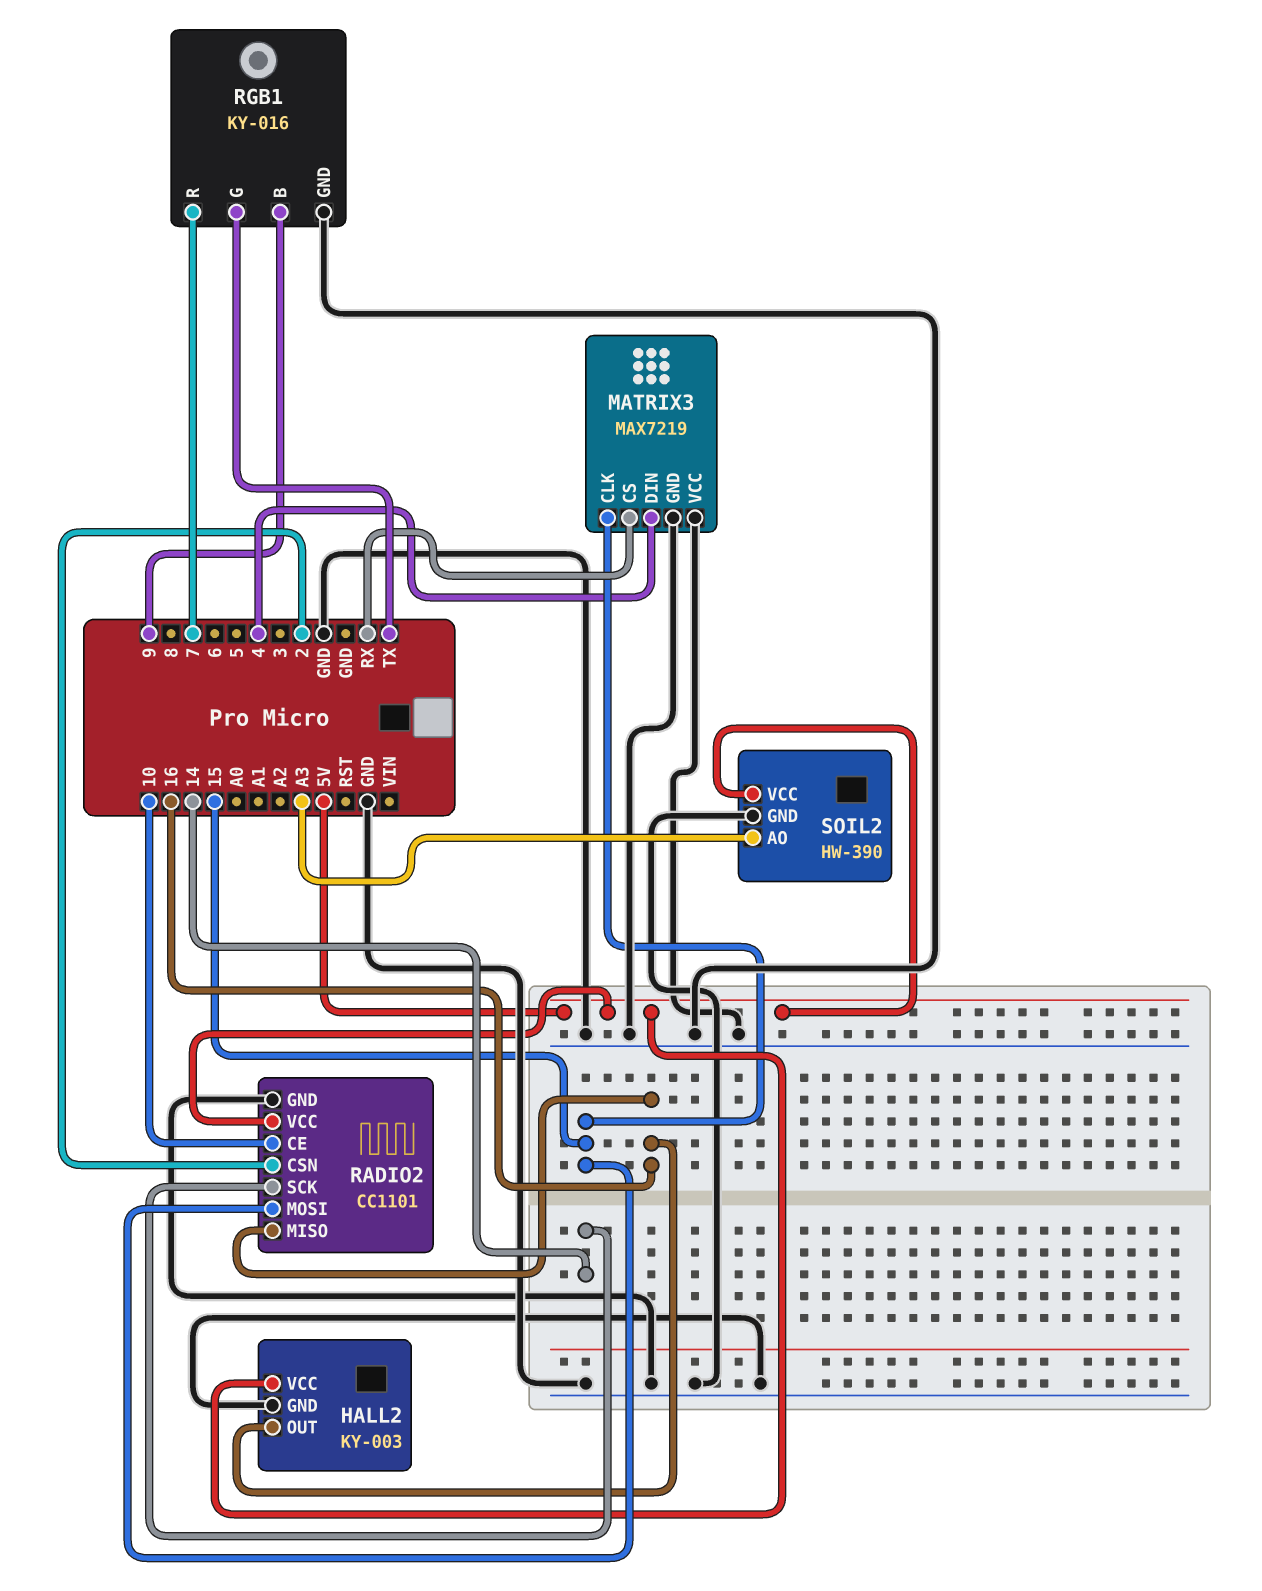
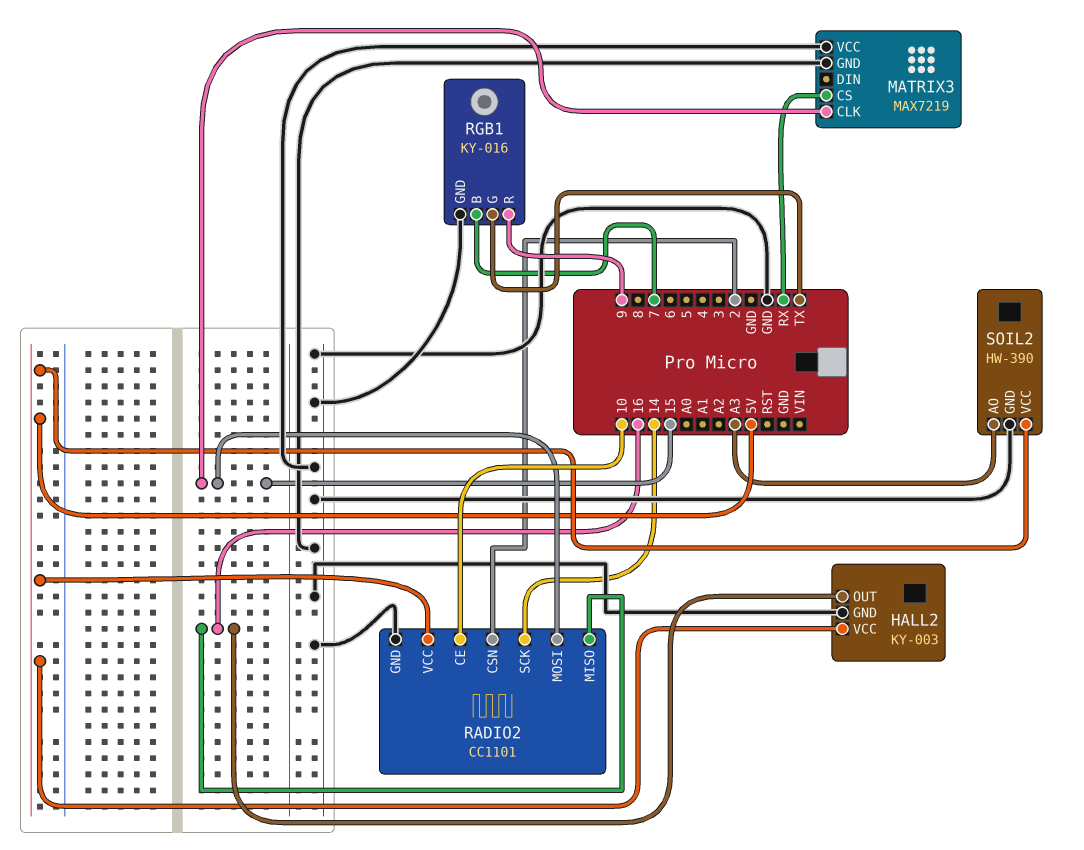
MATRIX3 pin DIN: 4 -> none
RGB1 pin B: 9 -> 7
RGB1 pin R: 7 -> 9

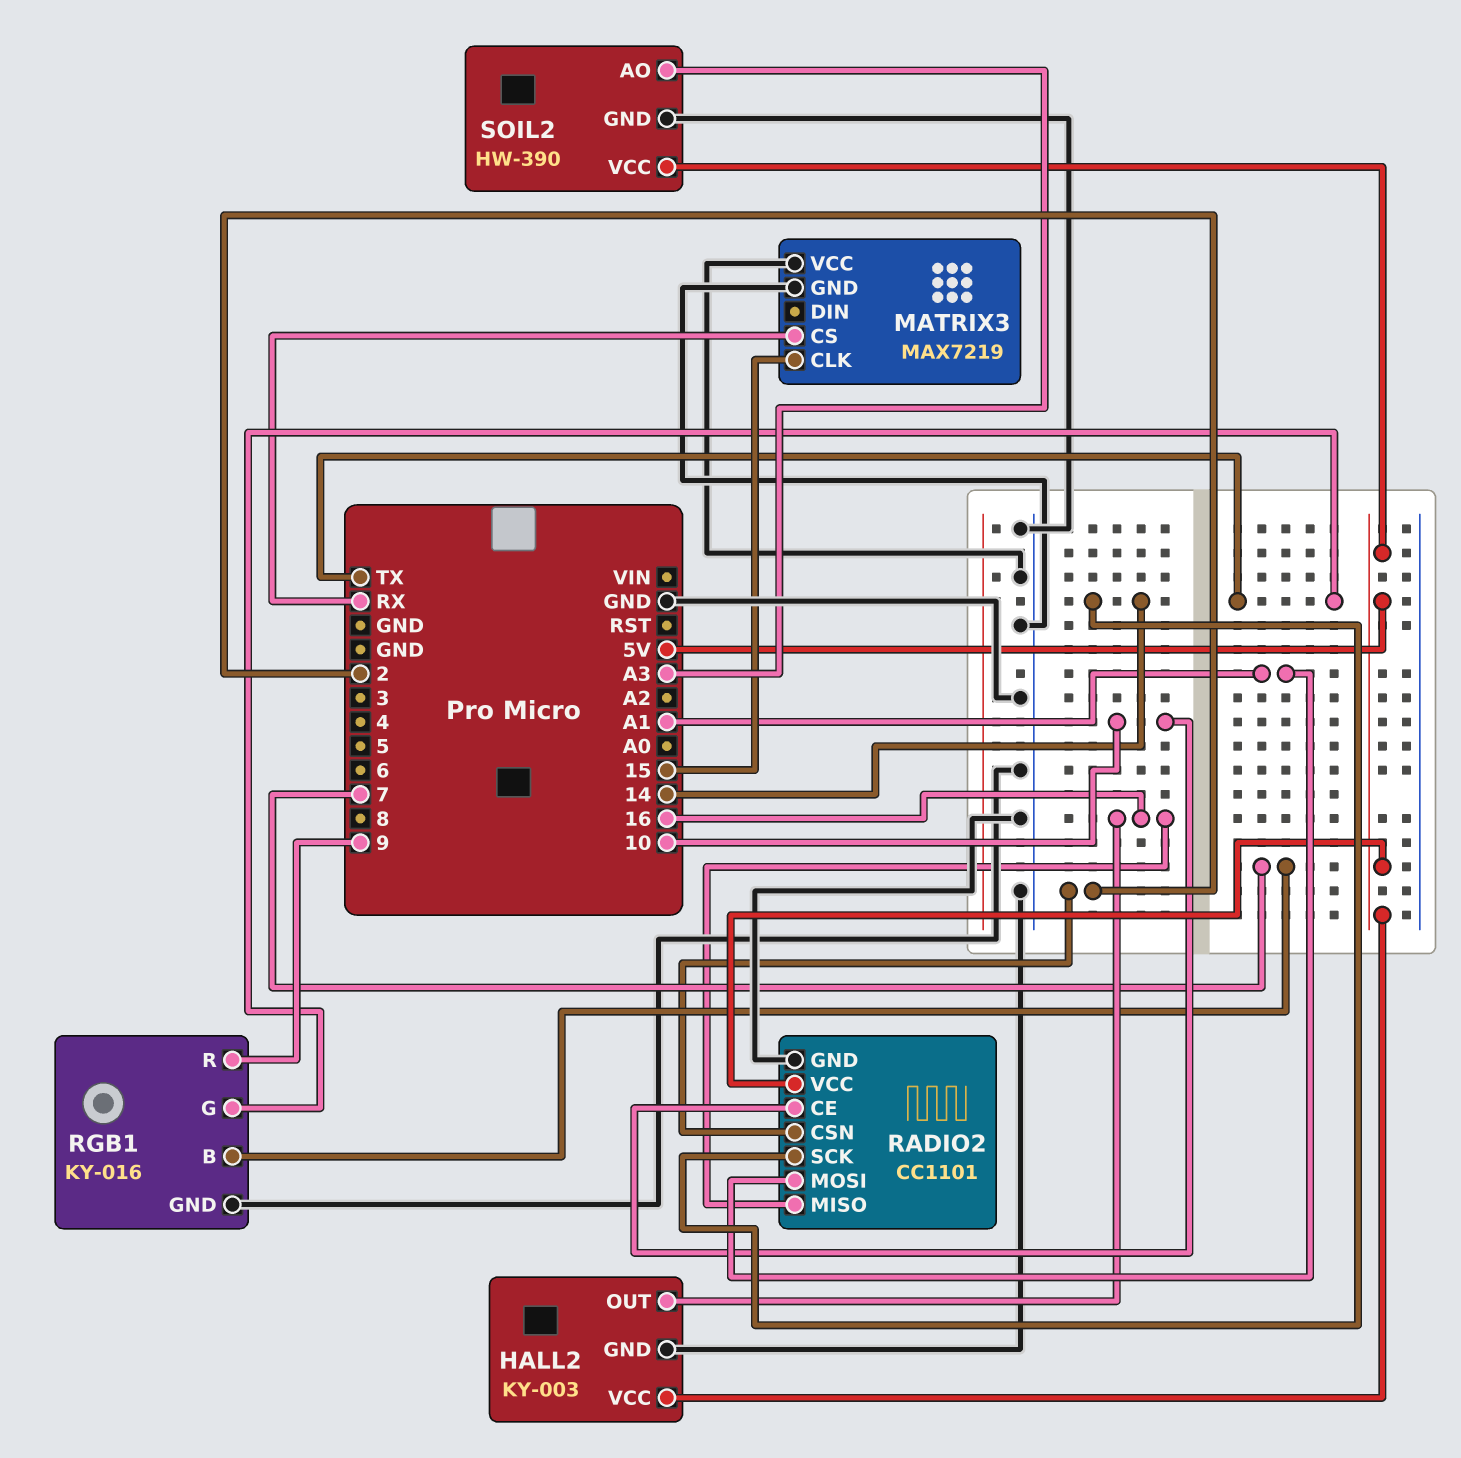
RADIO2 pin MOSI: 15 -> A1

